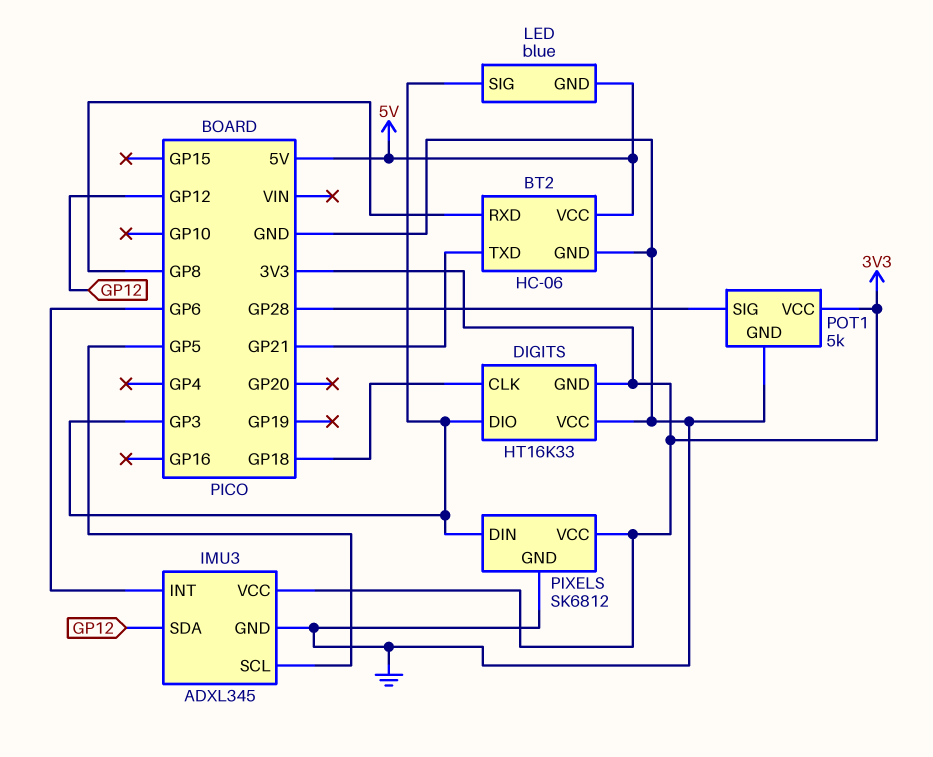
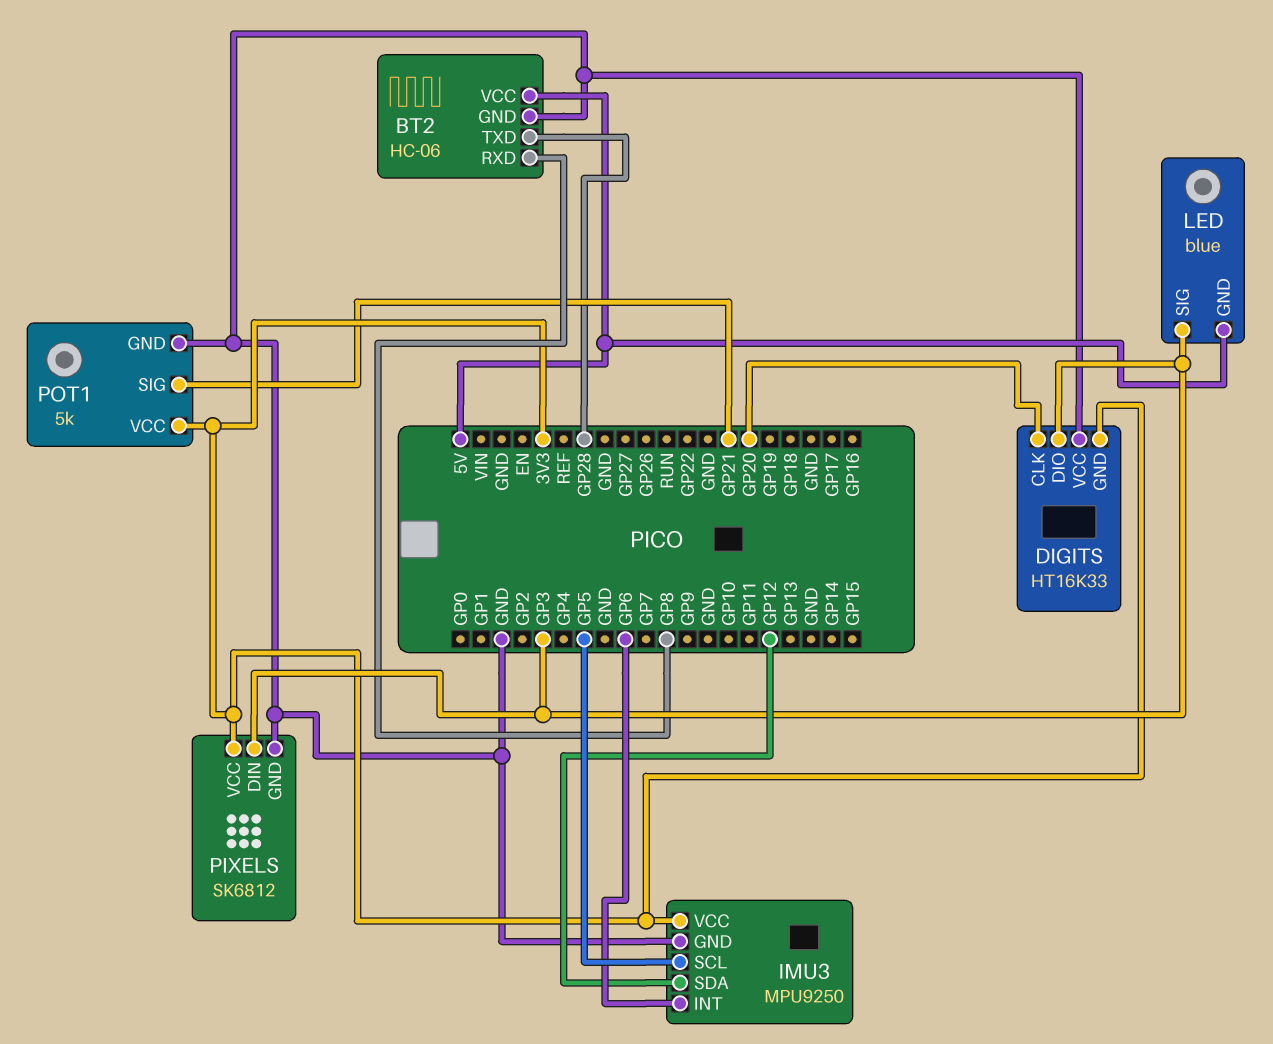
BT2 pin TXD: GP21 -> GP28
DIGITS pin CLK: GP18 -> GP20
IMU3: ADXL345 -> MPU9250
POT1 pin SIG: GP28 -> GP21

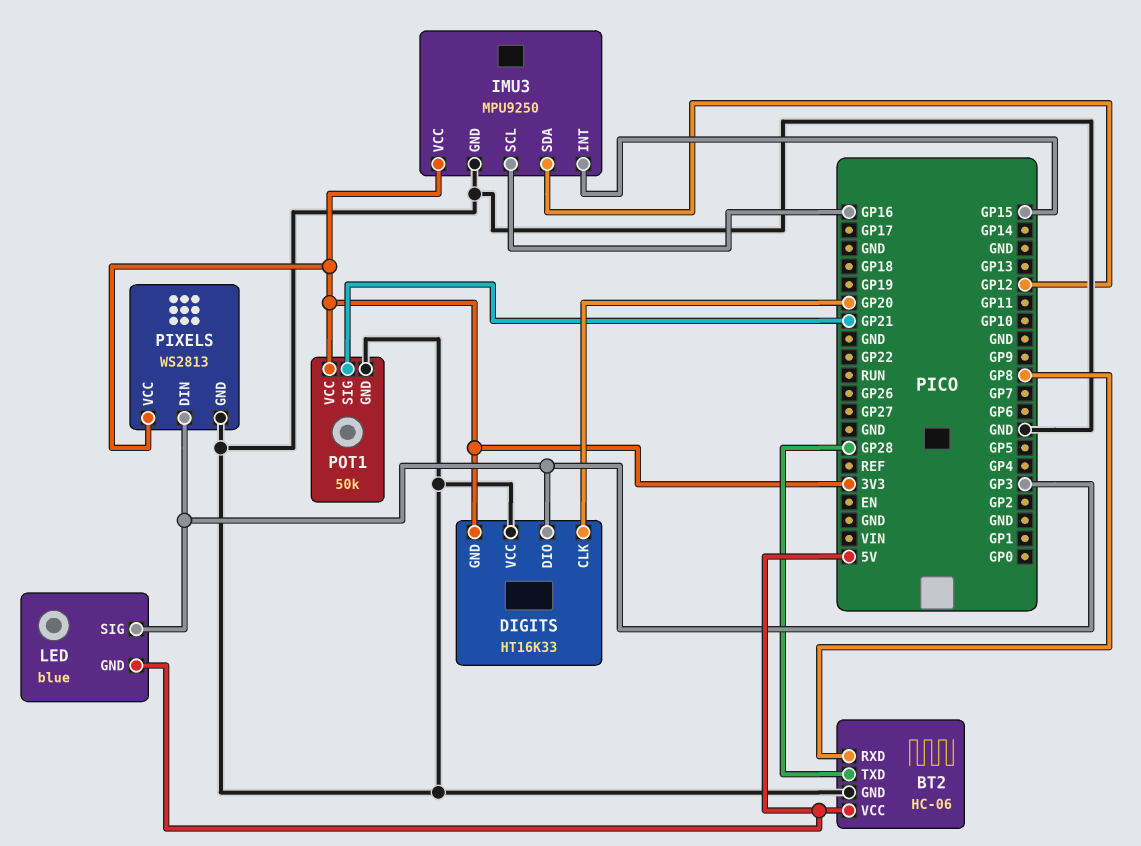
IMU3 pin INT: GP6 -> GP15
IMU3 pin SCL: GP5 -> GP16
PIXELS: SK6812 -> WS2813
POT1: 5k -> 50k

